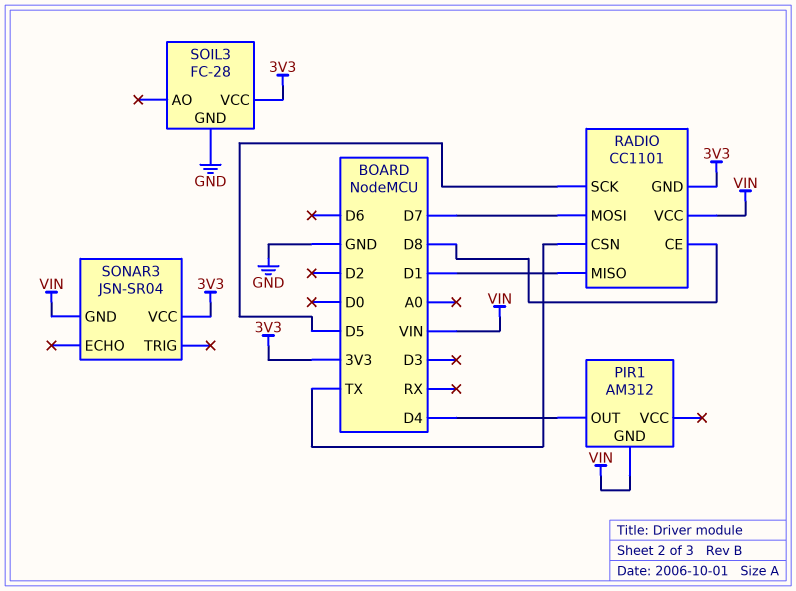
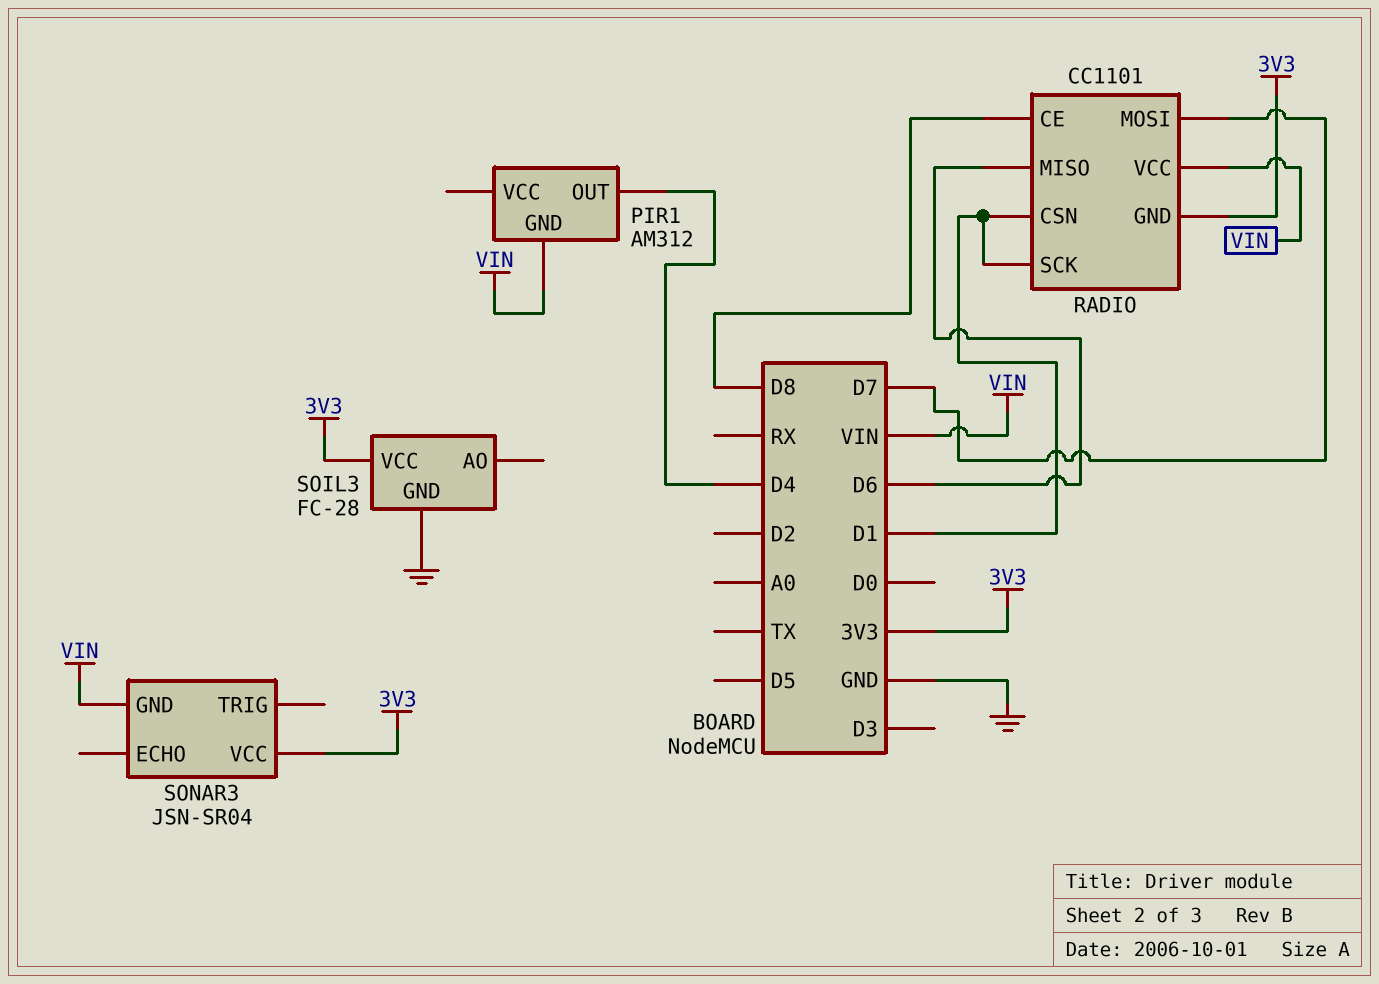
RADIO pin CSN: TX -> D1
RADIO pin MISO: D1 -> D6
RADIO pin SCK: D5 -> D1

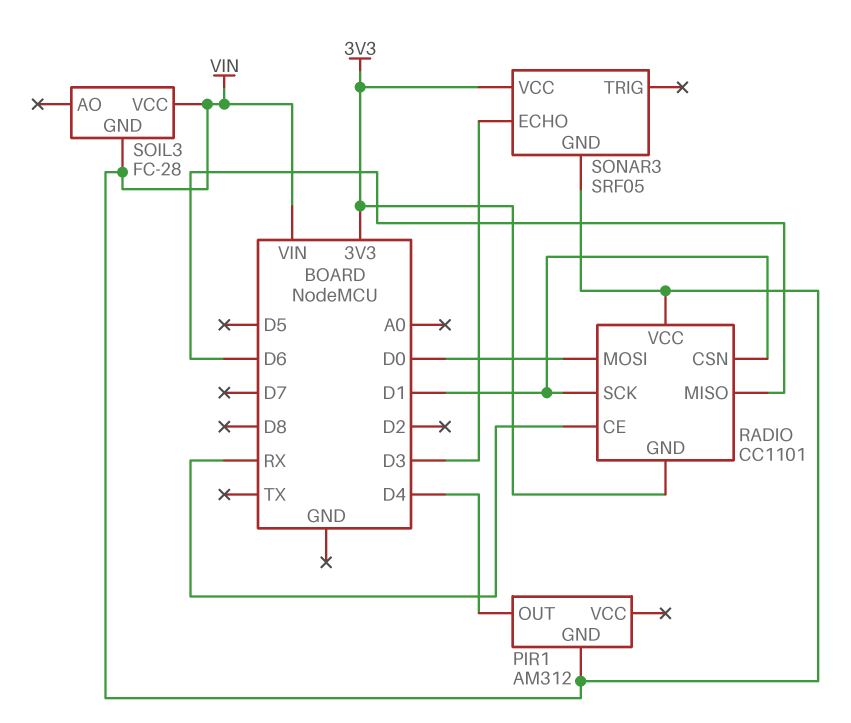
RADIO pin CE: D8 -> RX
RADIO pin MOSI: D7 -> D0
SOIL3 pin GND: GND -> VIN
SOIL3 pin VCC: 3V3 -> VIN
SONAR3: JSN-SR04 -> SRF05
SONAR3 pin ECHO: none -> D3

